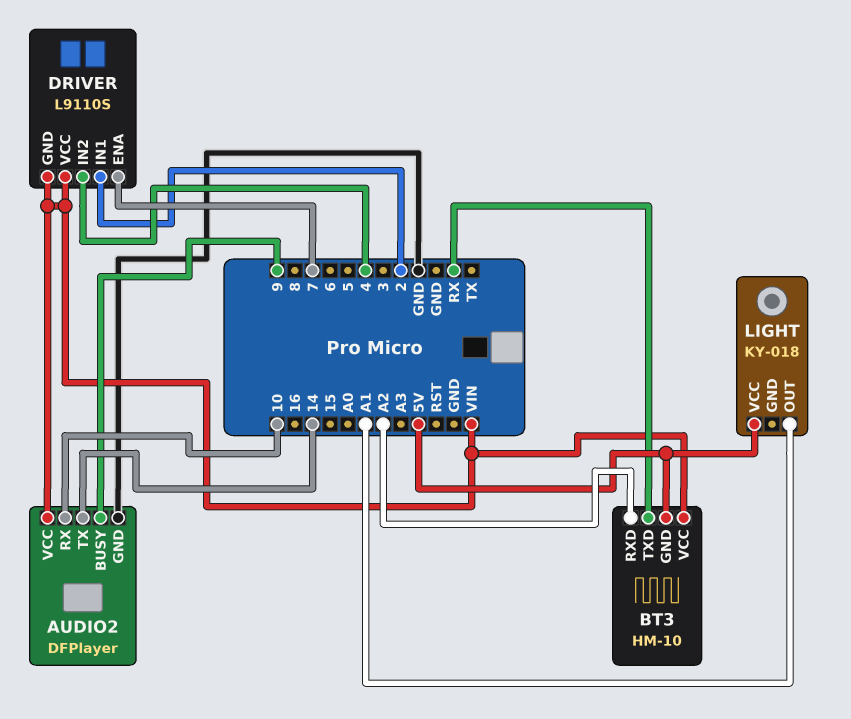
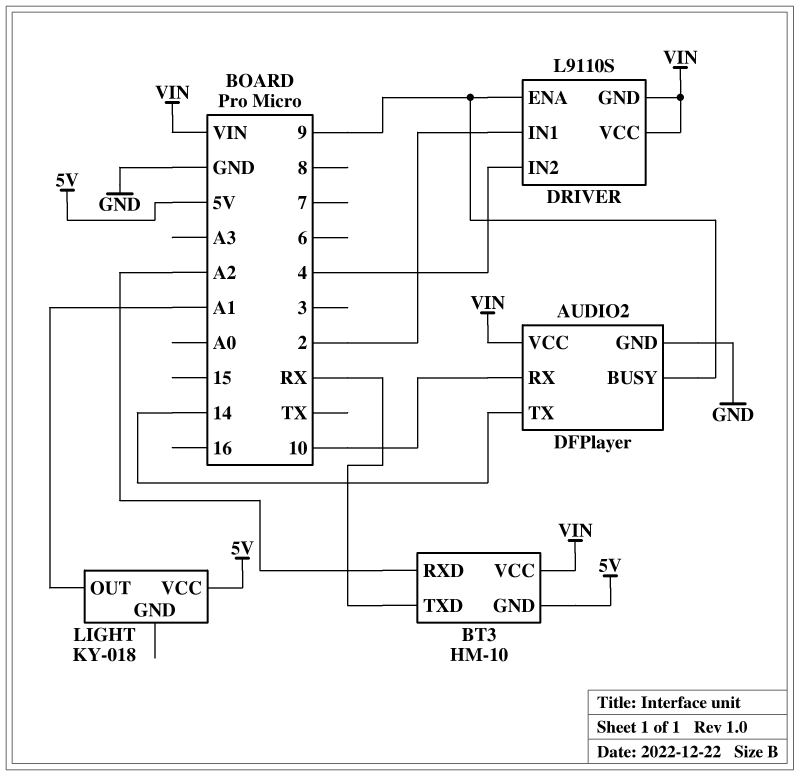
DRIVER pin ENA: 7 -> 9

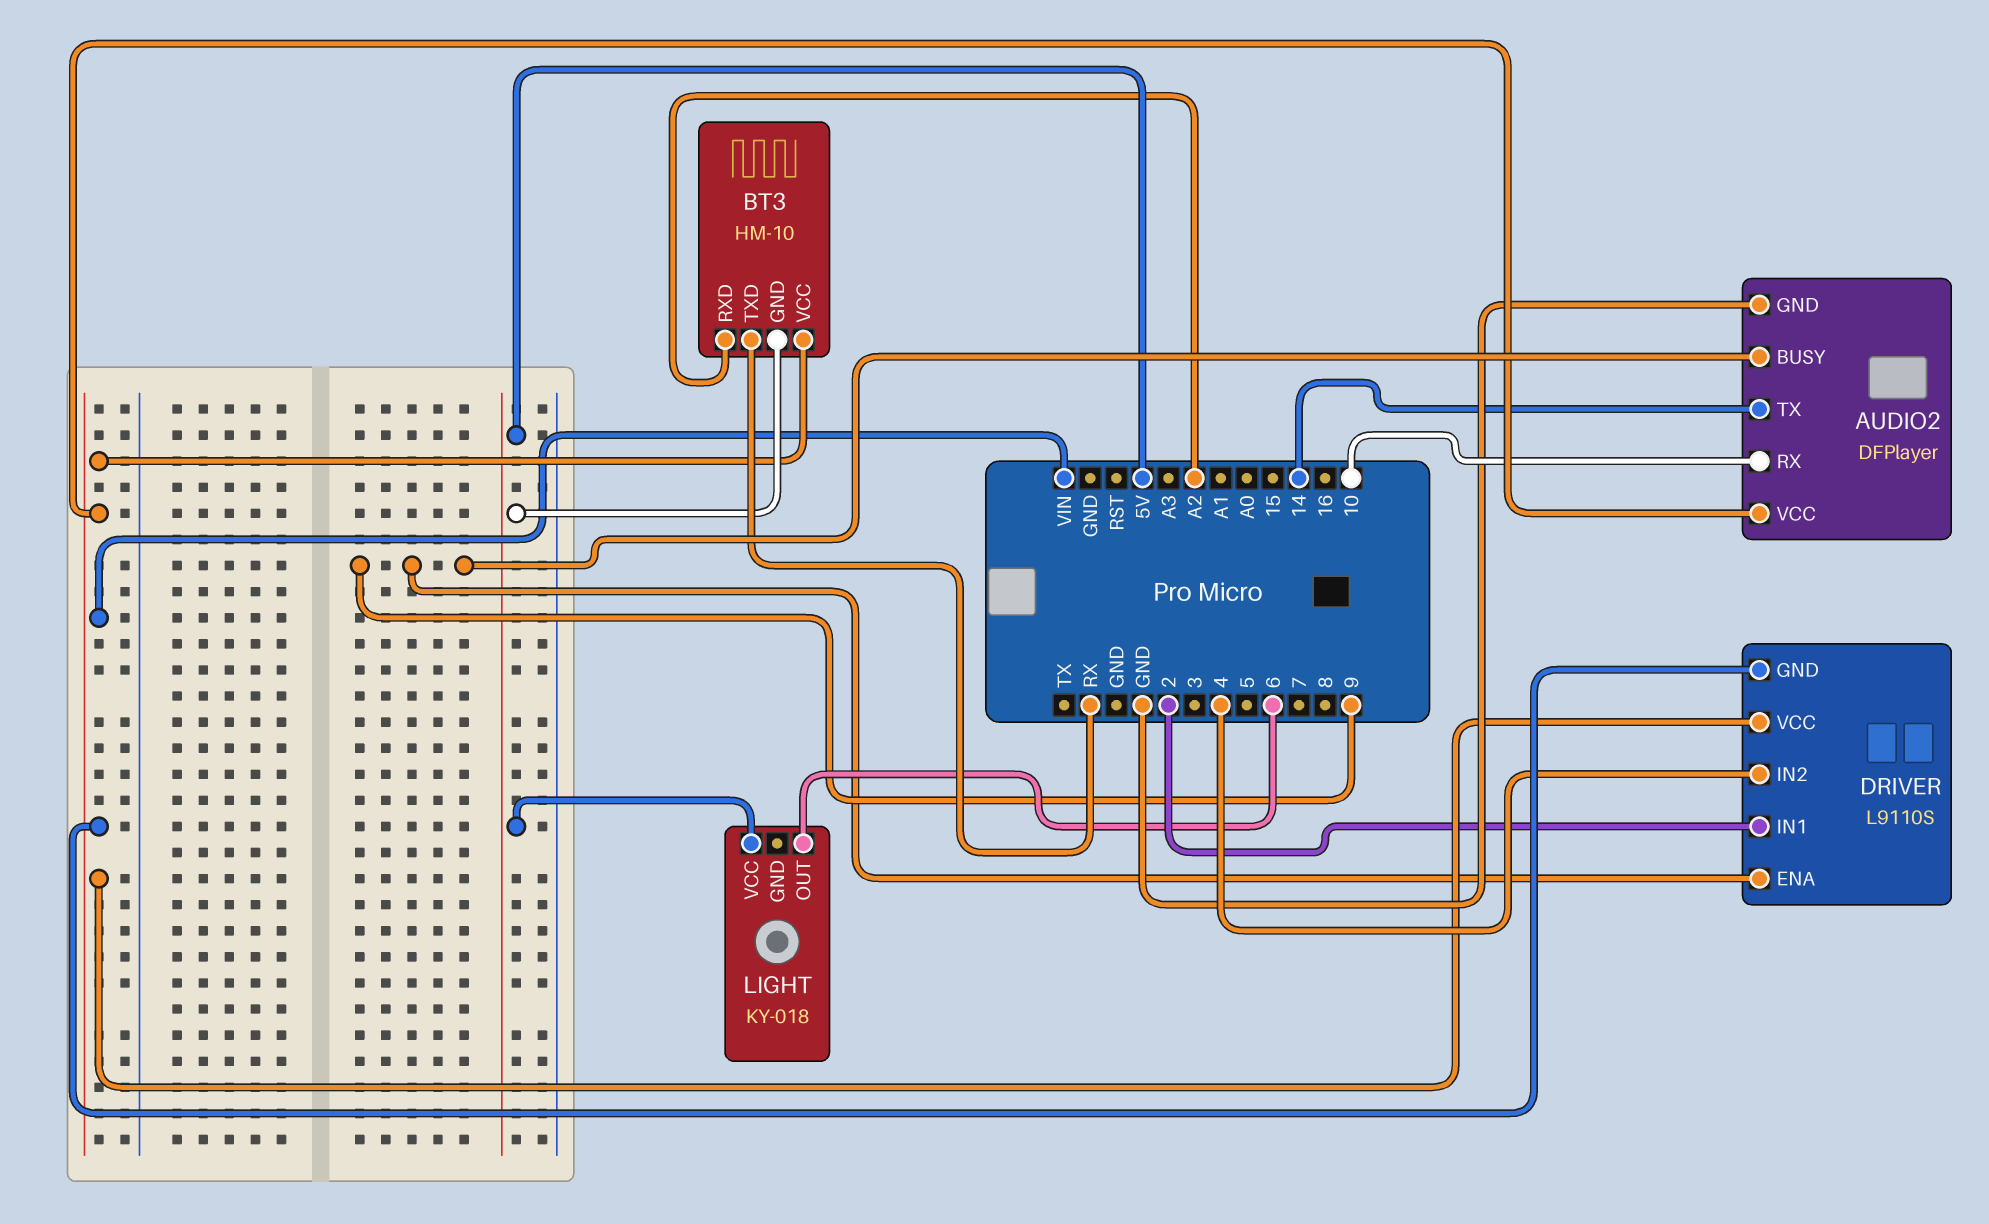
LIGHT pin OUT: A1 -> 6

